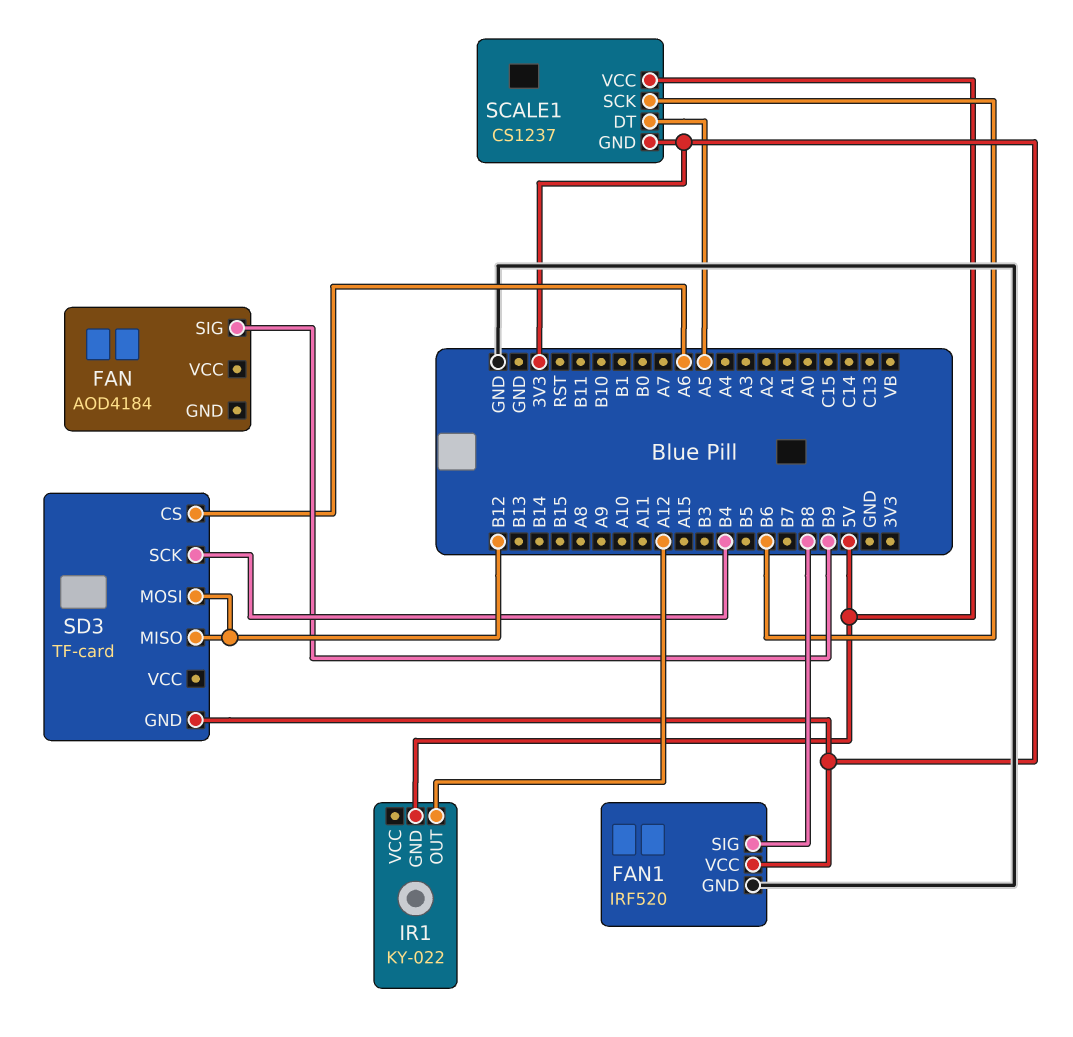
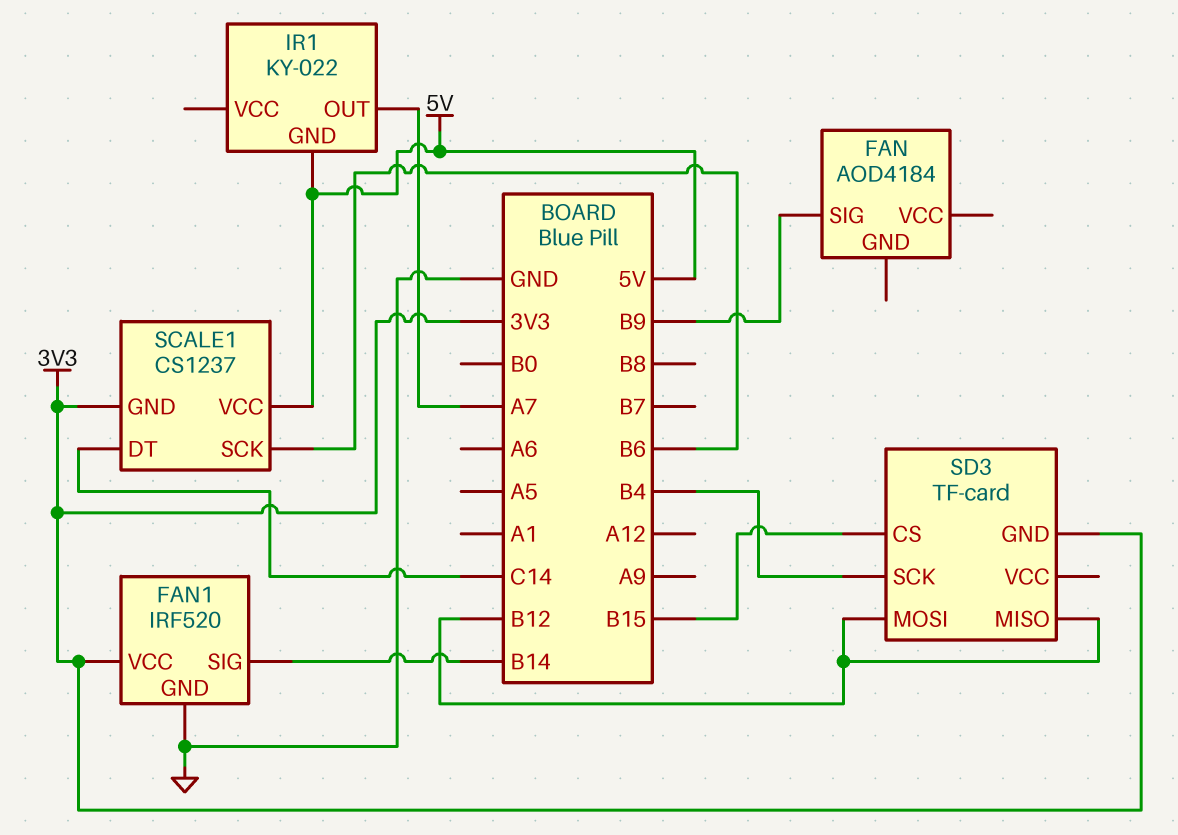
FAN1 pin SIG: B8 -> B14
IR1 pin OUT: A12 -> A7
SCALE1 pin DT: A5 -> C14
SD3 pin CS: A6 -> B15

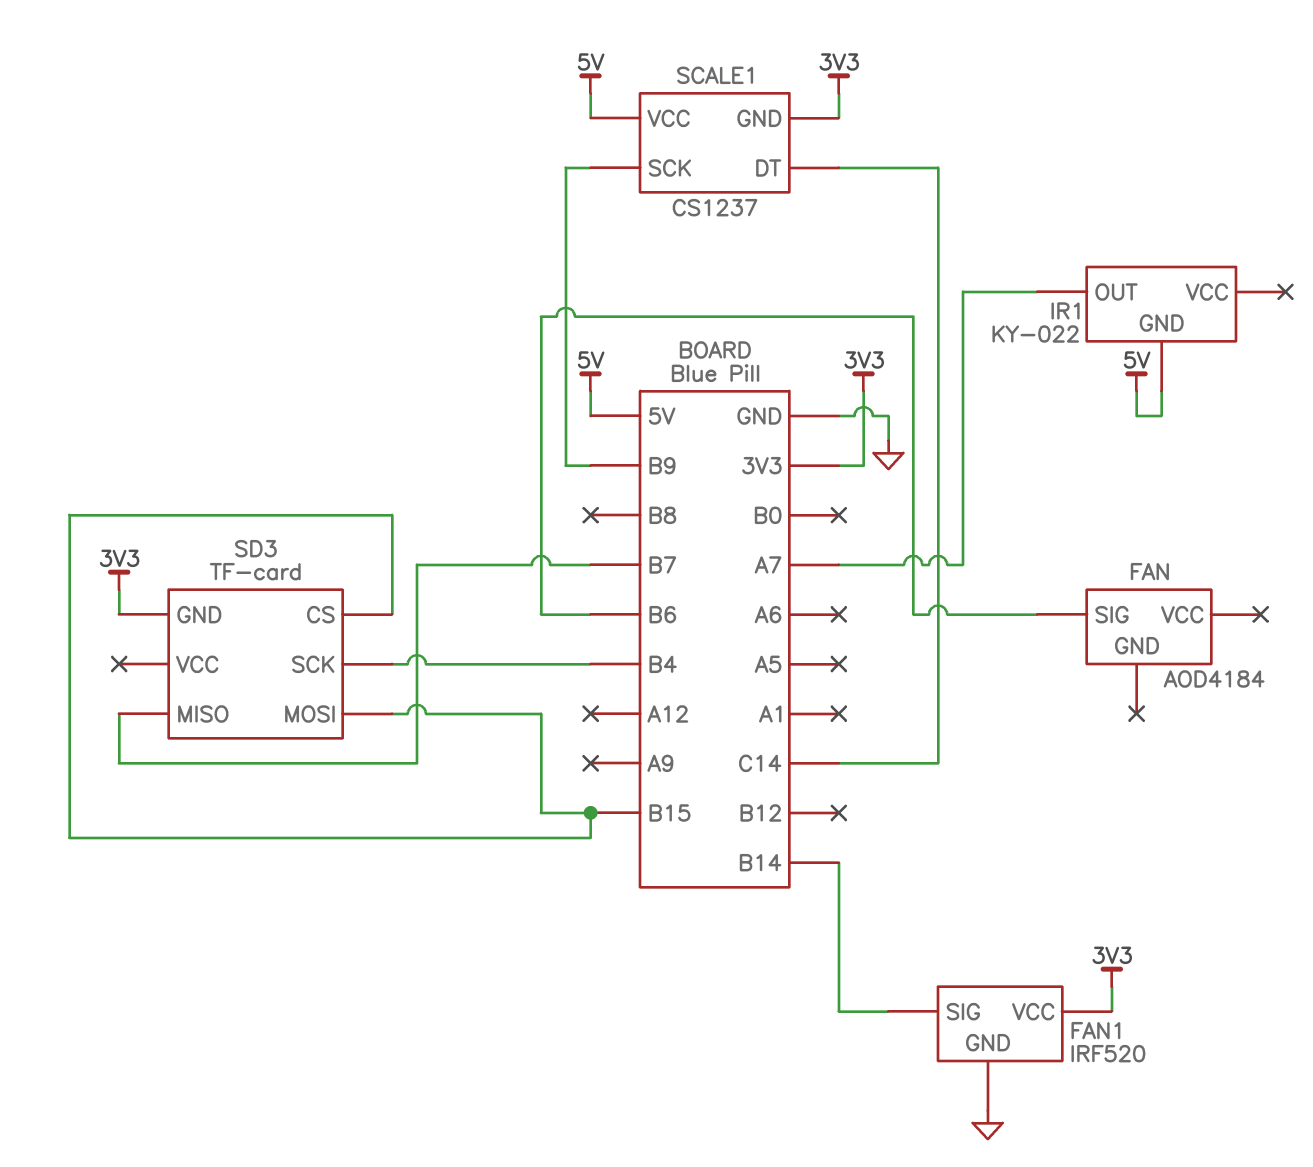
FAN pin SIG: B9 -> B6
SCALE1 pin SCK: B6 -> B9
SD3 pin MISO: B12 -> B7
SD3 pin MOSI: B12 -> B15

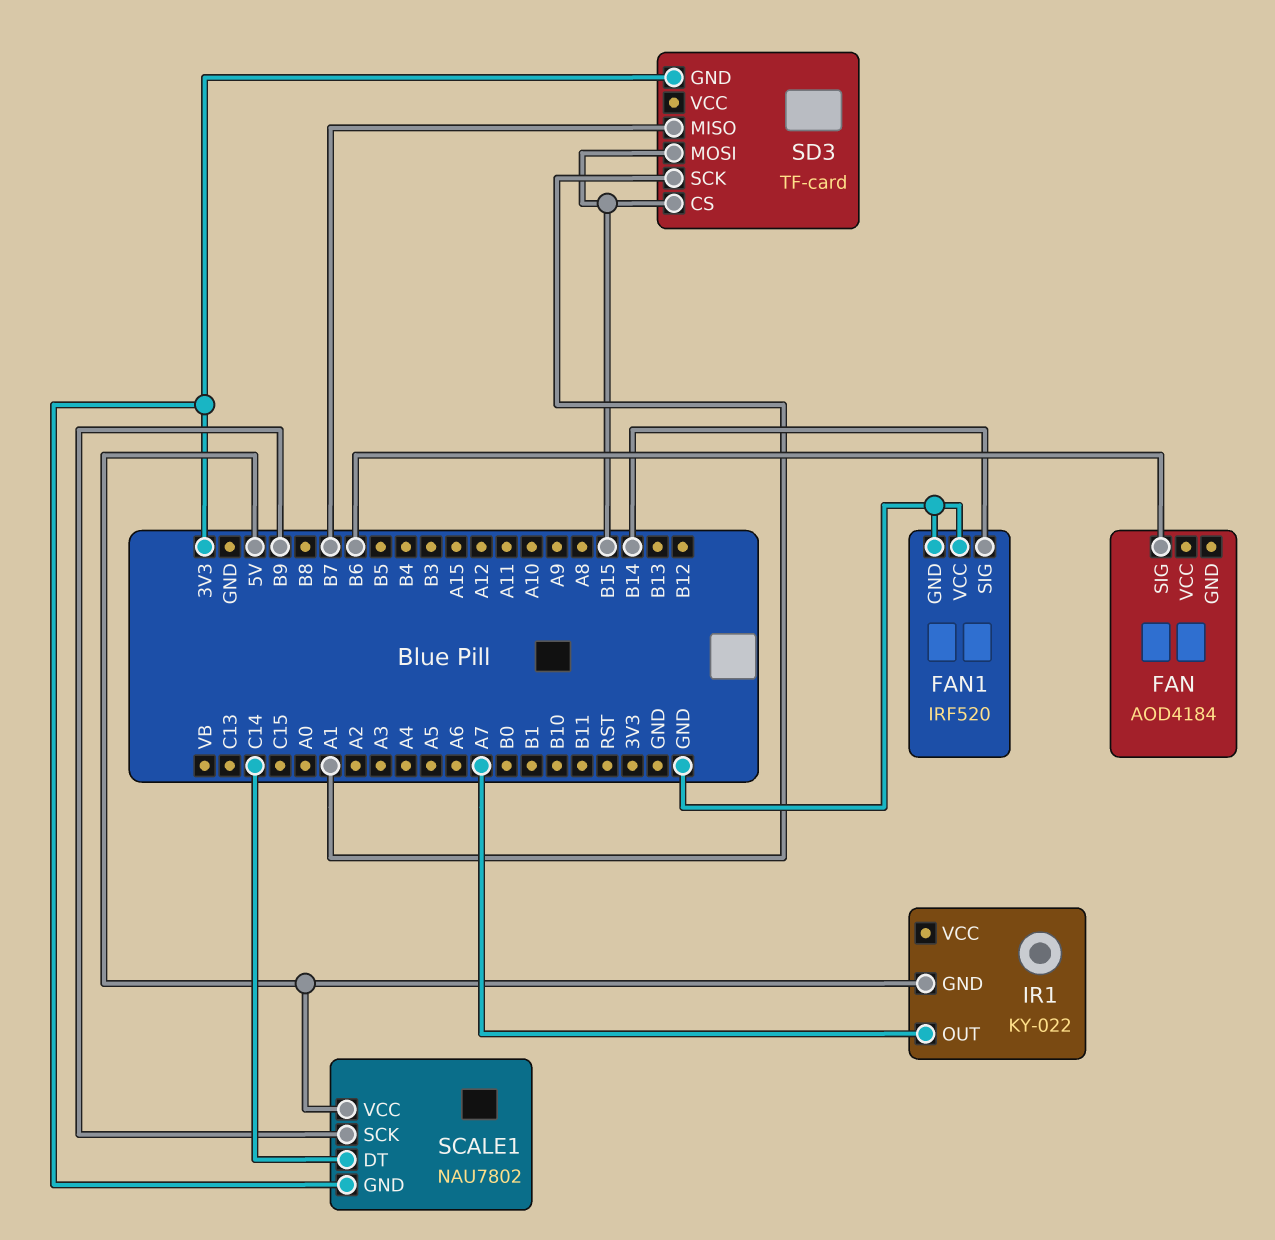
FAN1 pin VCC: 3V3 -> GND
SCALE1: CS1237 -> NAU7802
SD3 pin SCK: B4 -> A1

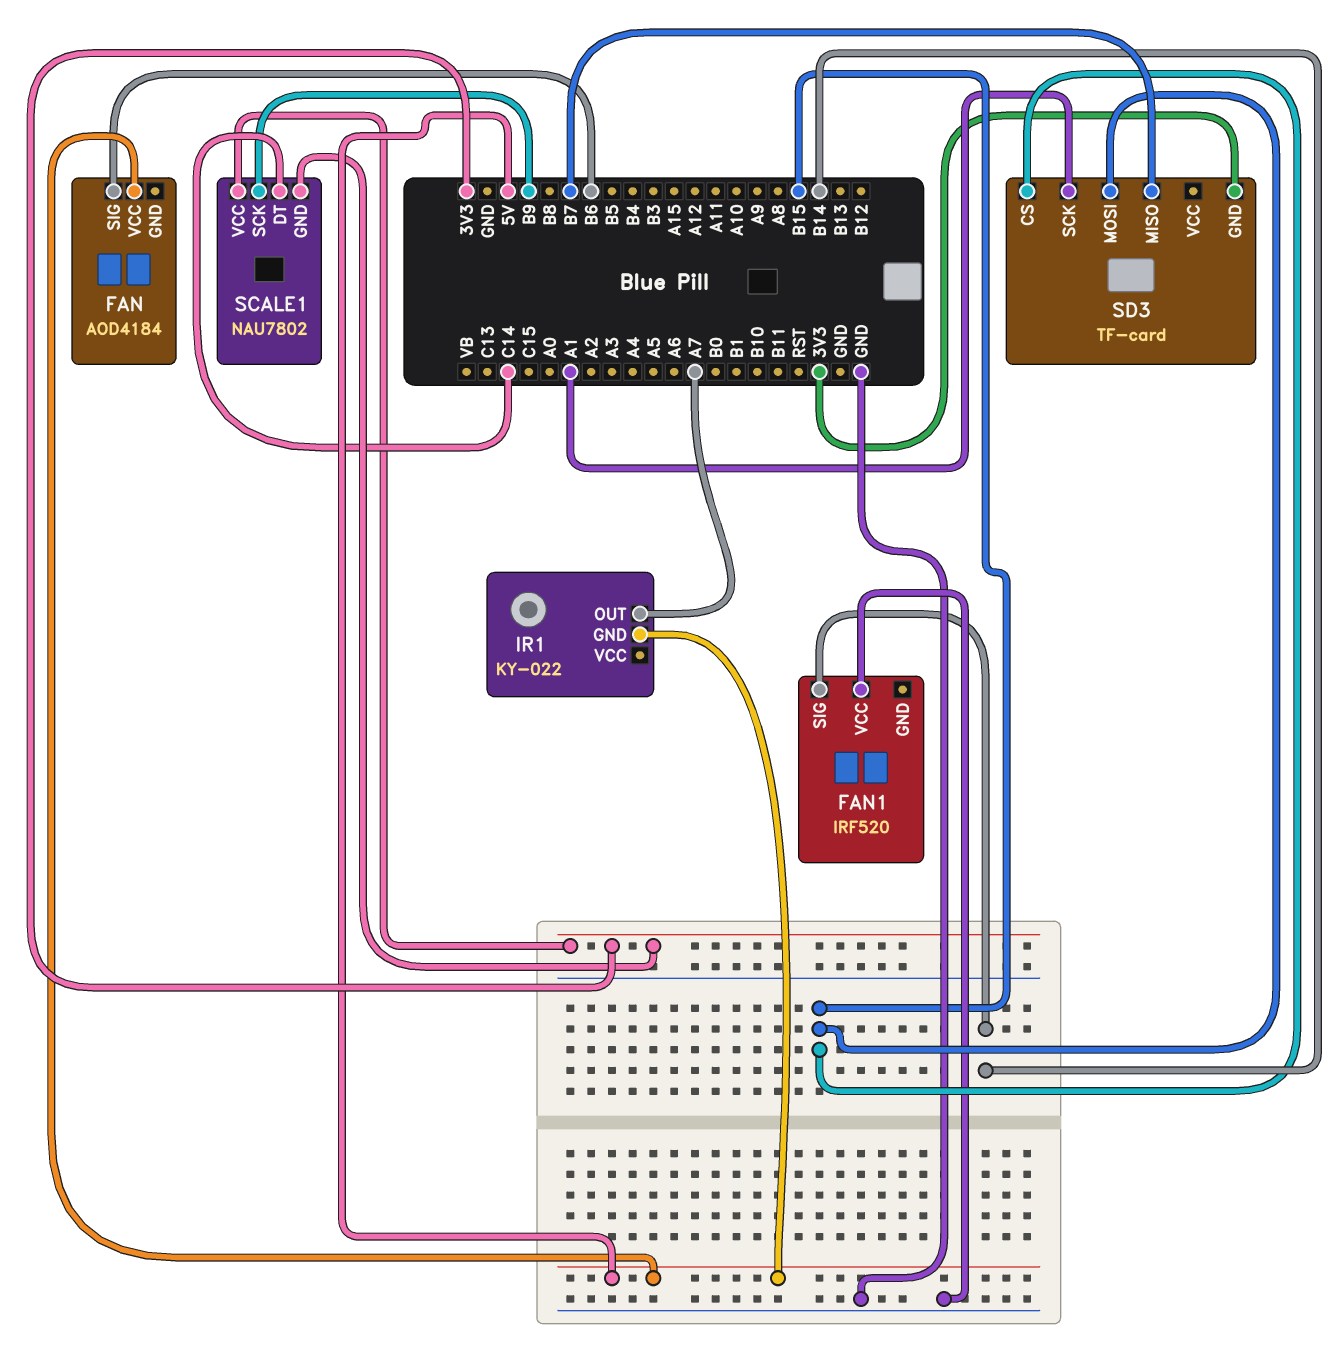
FAN pin VCC: none -> 5V
FAN1 pin GND: GND -> none
SCALE1 pin VCC: 5V -> 3V3

